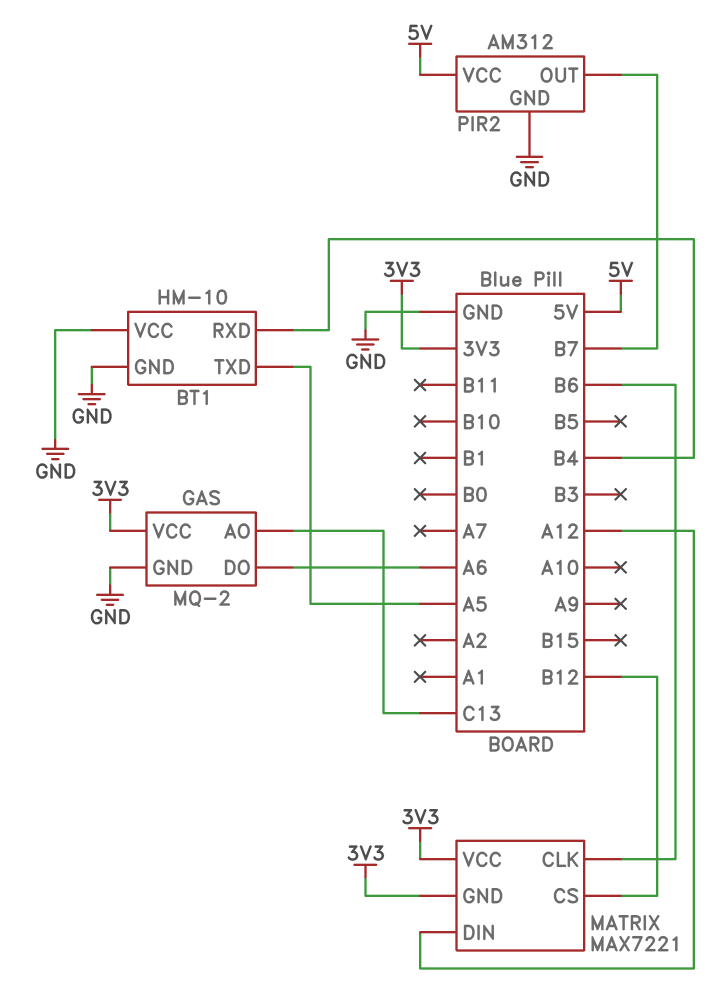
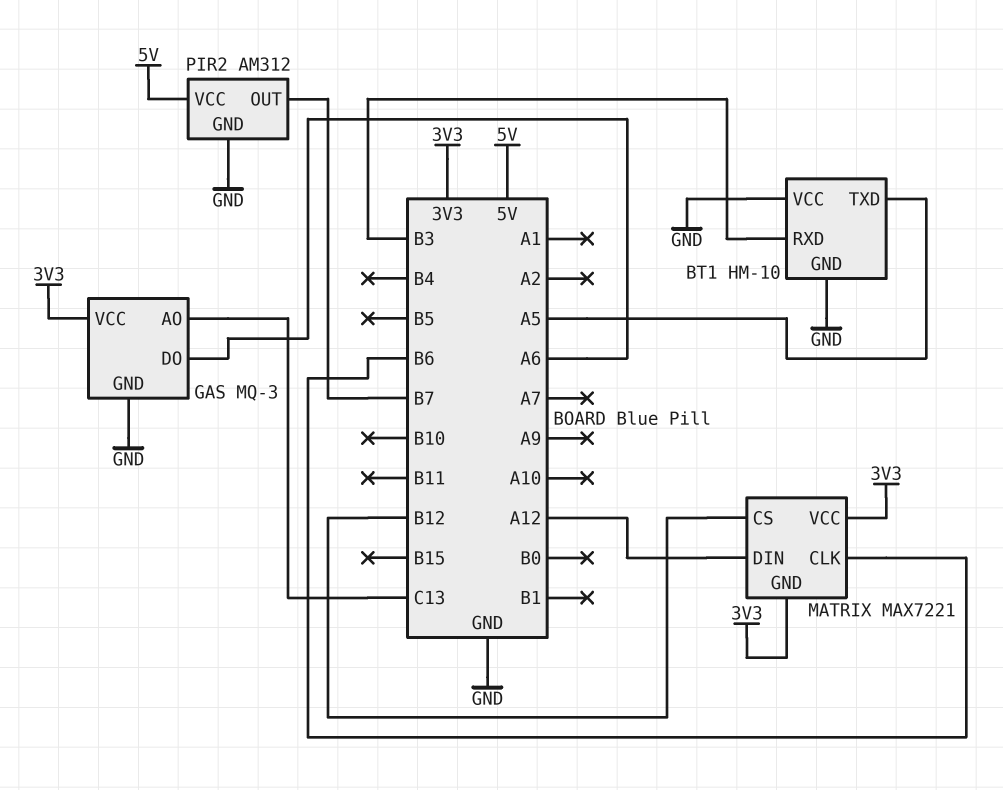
BT1 pin RXD: B4 -> B3
GAS: MQ-2 -> MQ-3

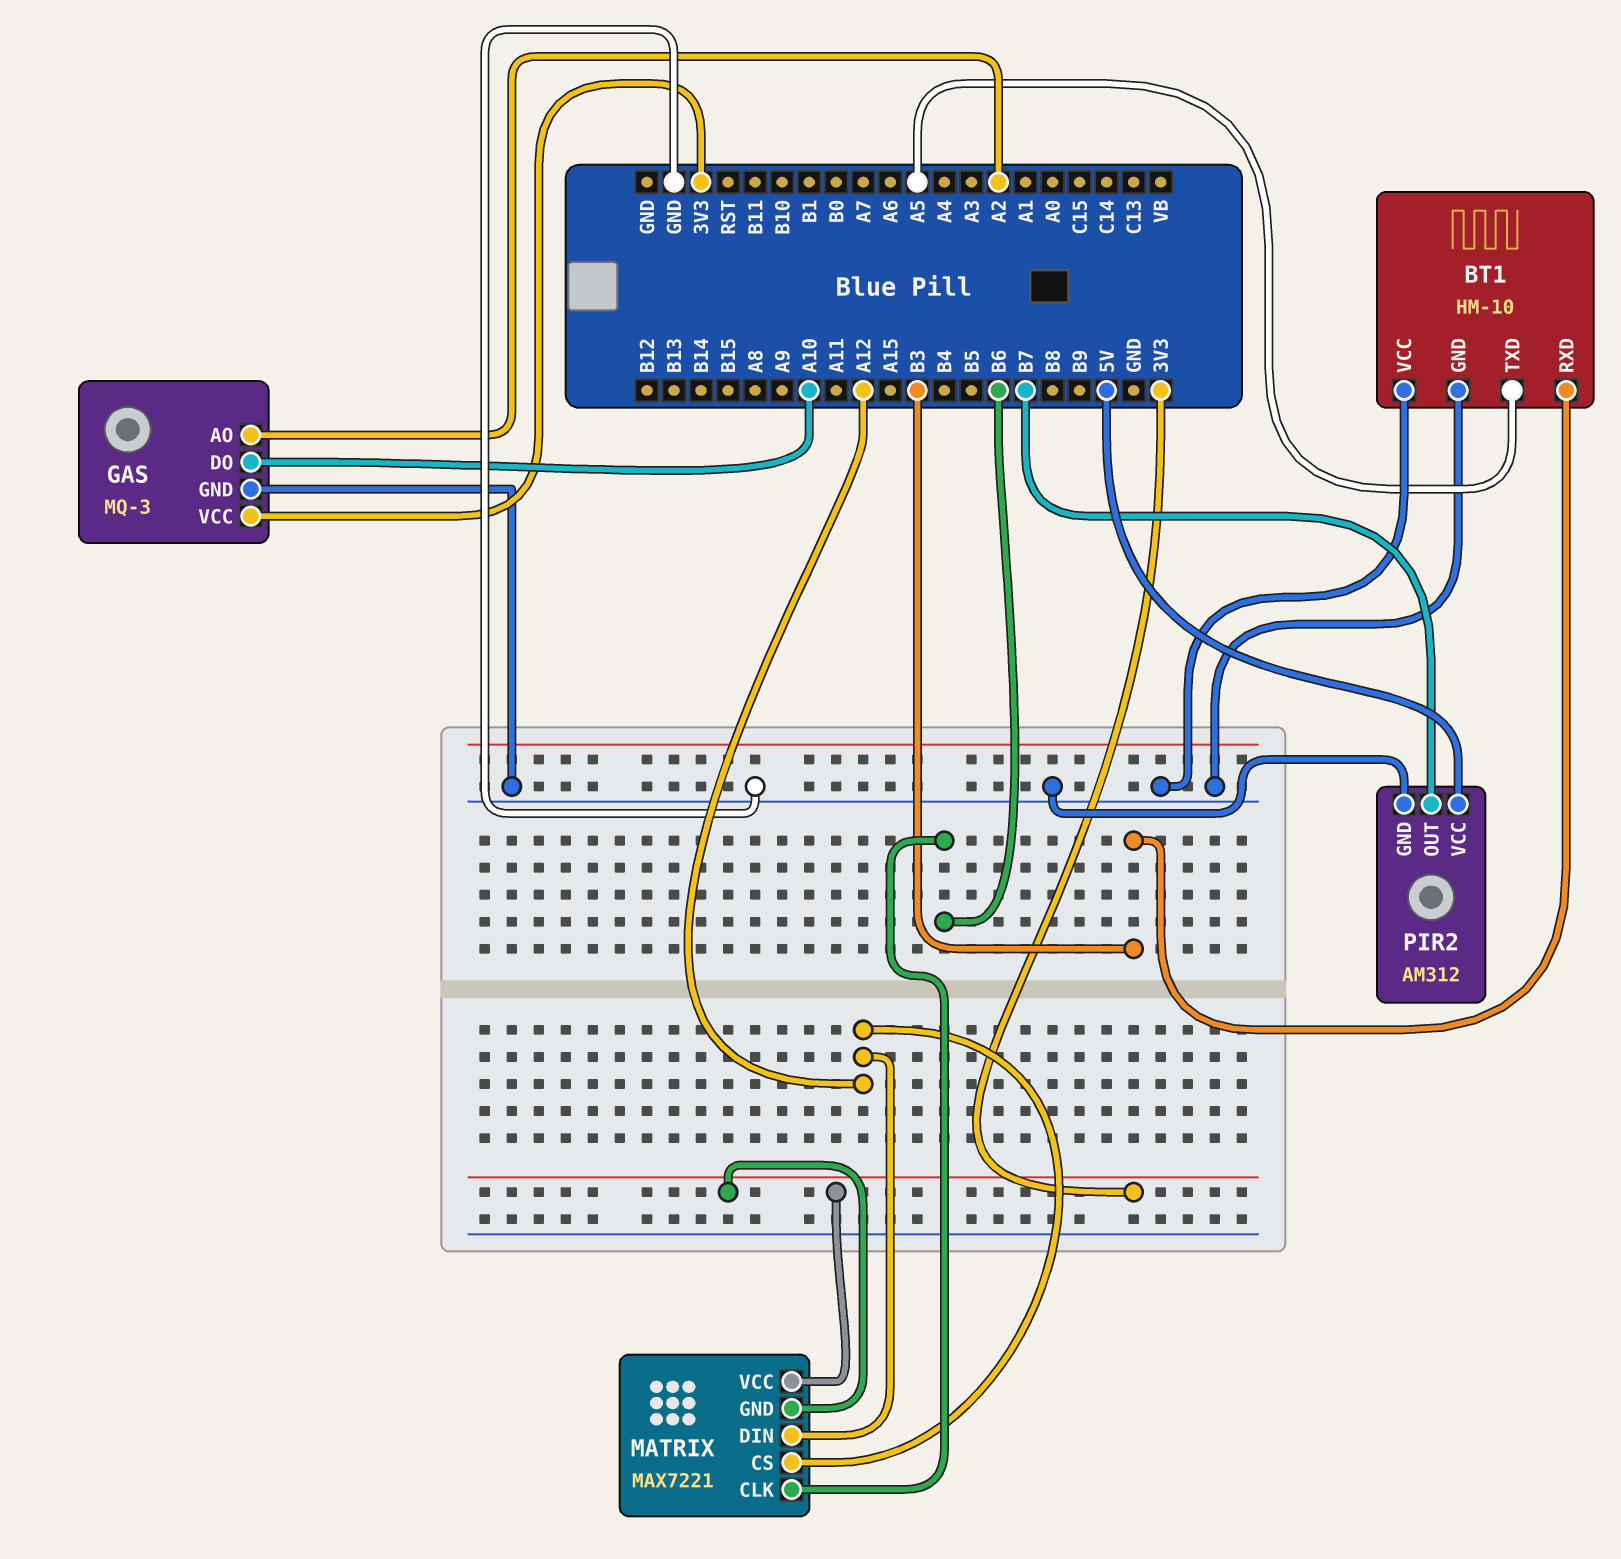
GAS pin AO: C13 -> A2
GAS pin DO: A6 -> A10
MATRIX pin CS: B12 -> A12

